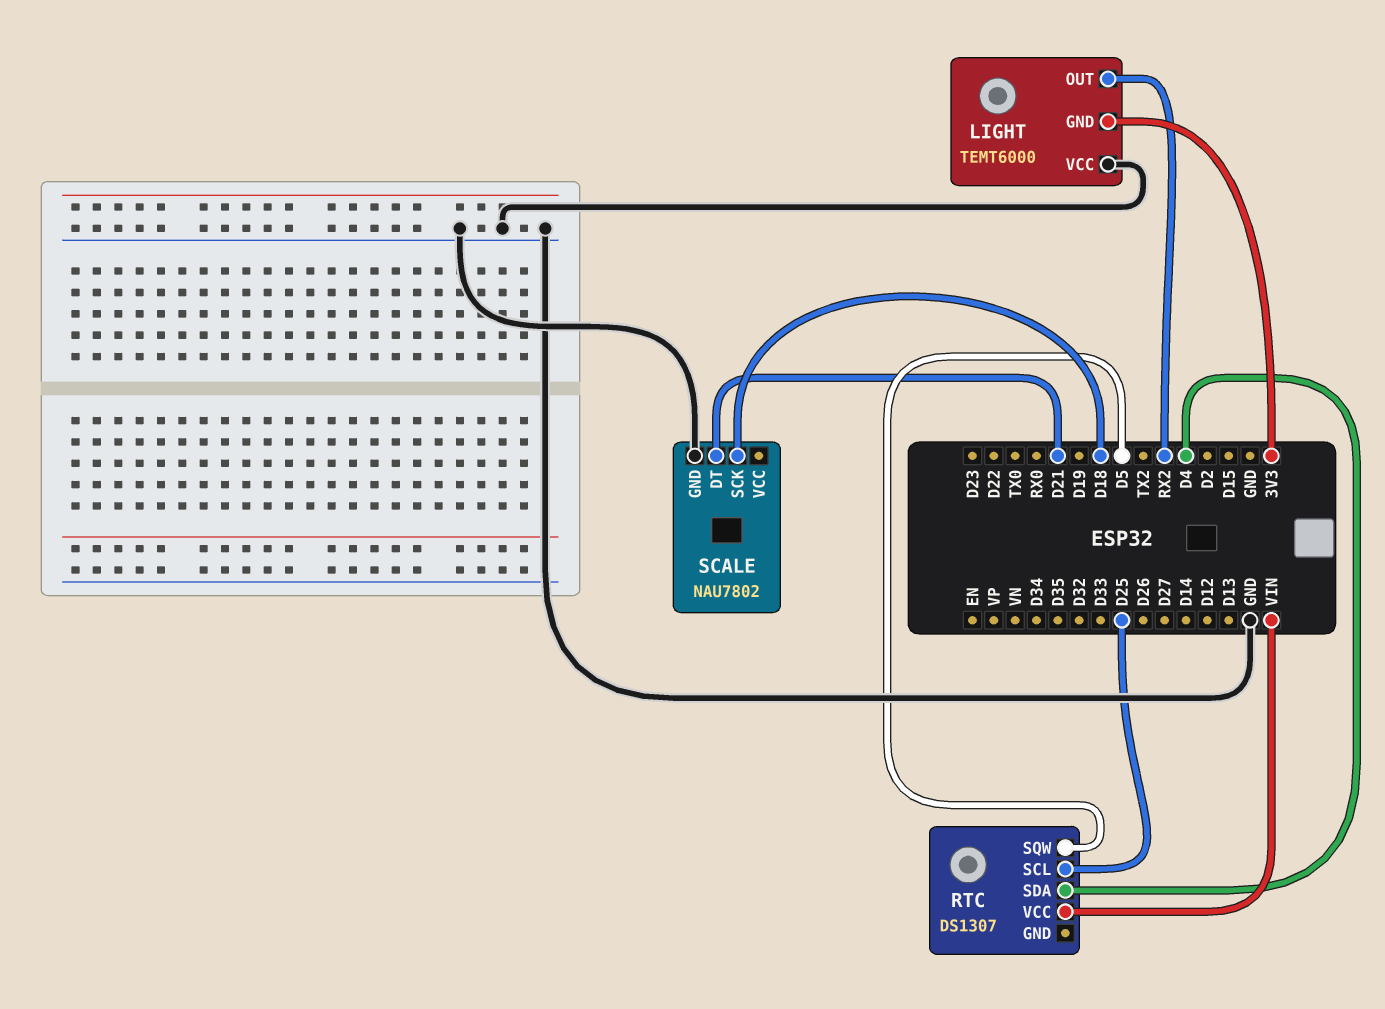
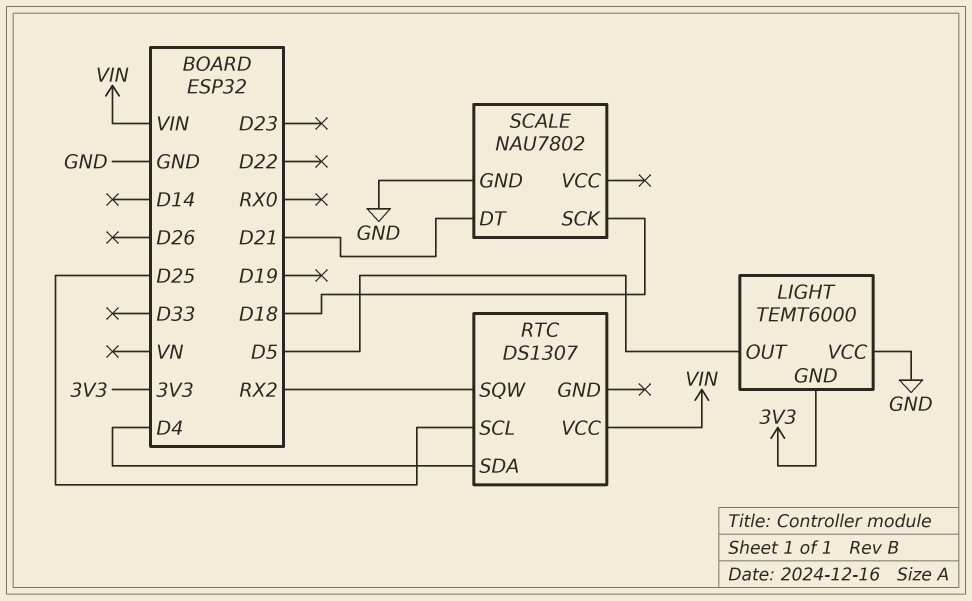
LIGHT pin OUT: RX2 -> D5
RTC pin SQW: D5 -> RX2

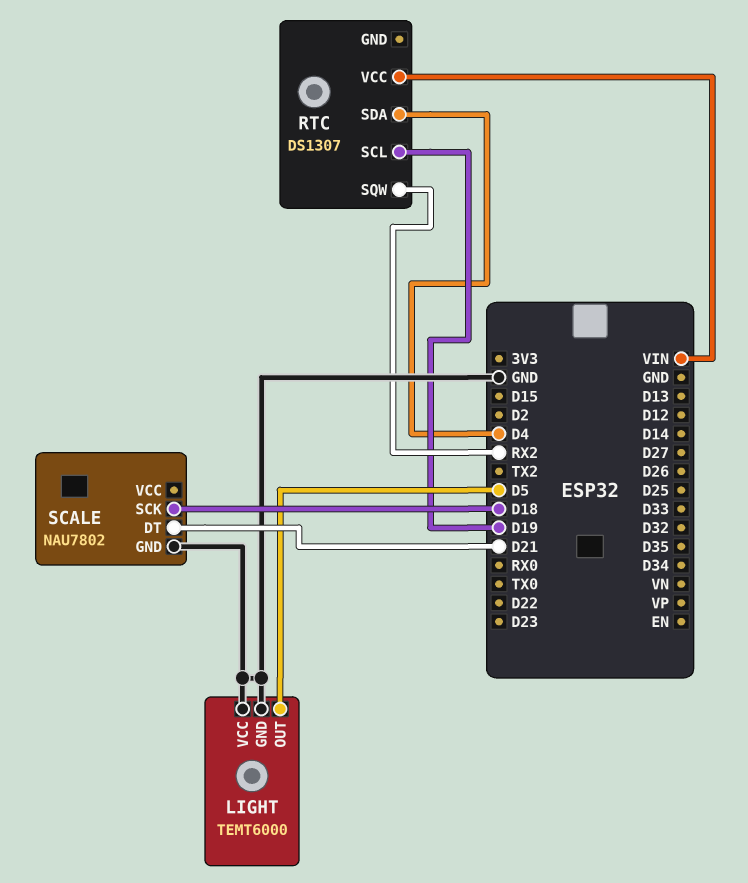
LIGHT pin GND: 3V3 -> GND
RTC pin SCL: D25 -> D19

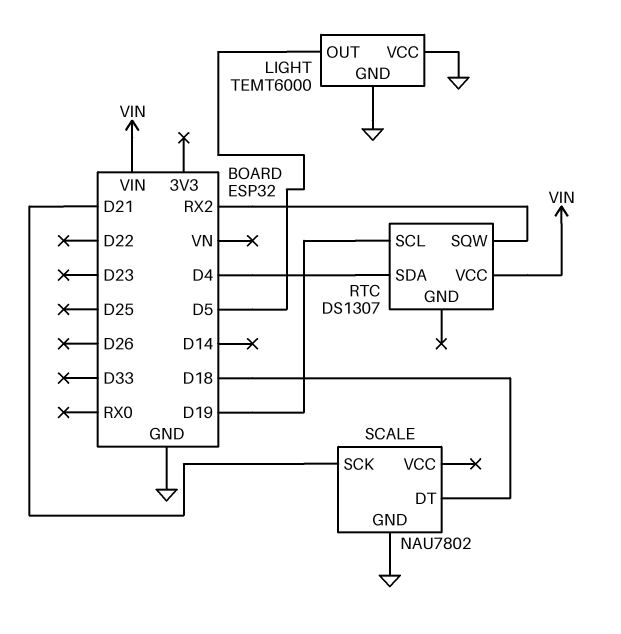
SCALE pin DT: D21 -> D18
SCALE pin SCK: D18 -> D21

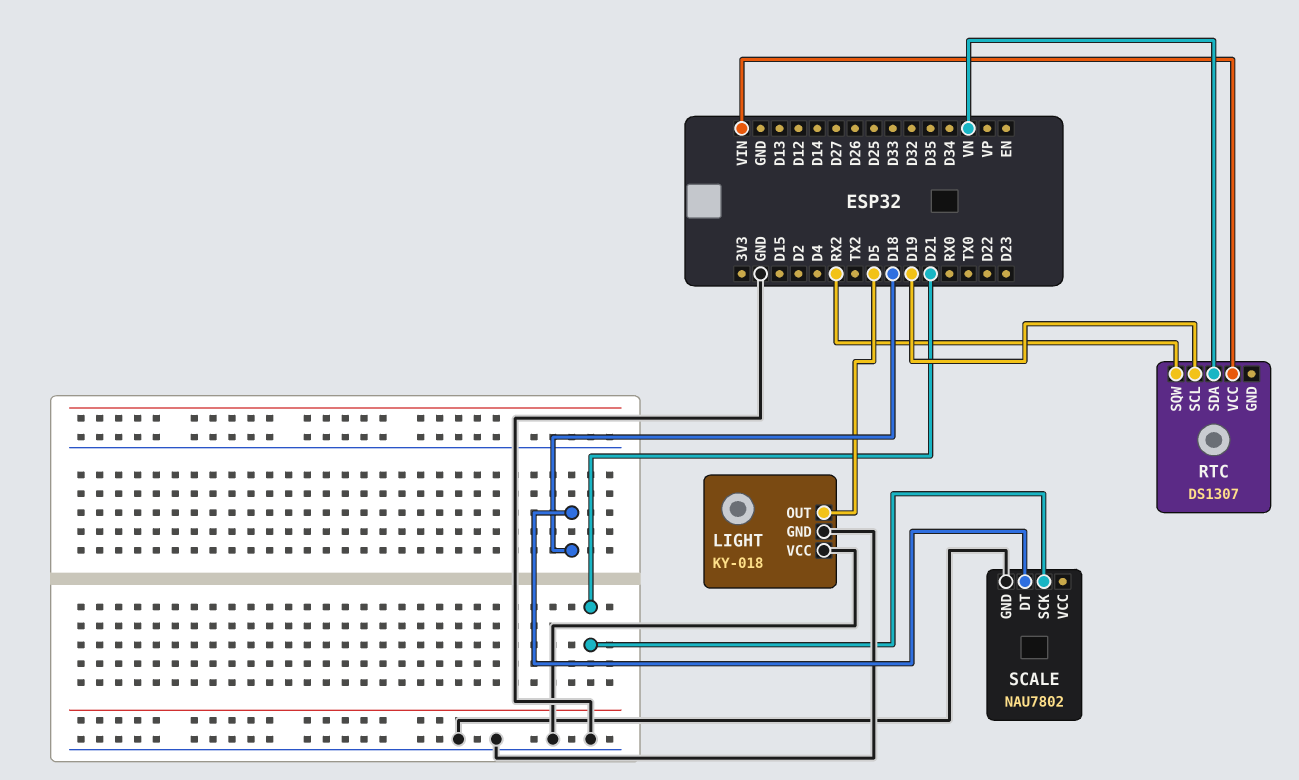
LIGHT: TEMT6000 -> KY-018
RTC pin SDA: D4 -> VN

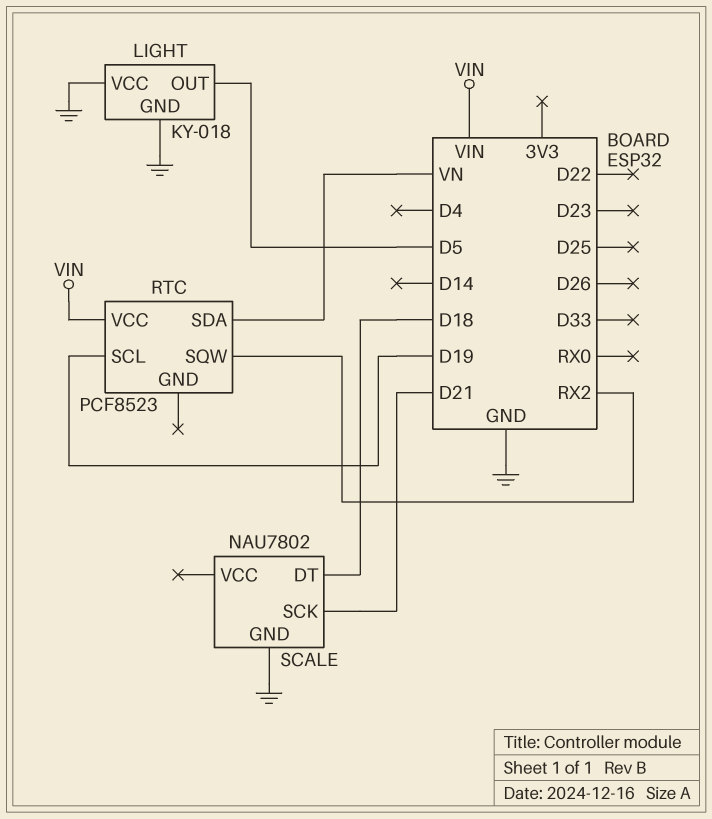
RTC: DS1307 -> PCF8523

